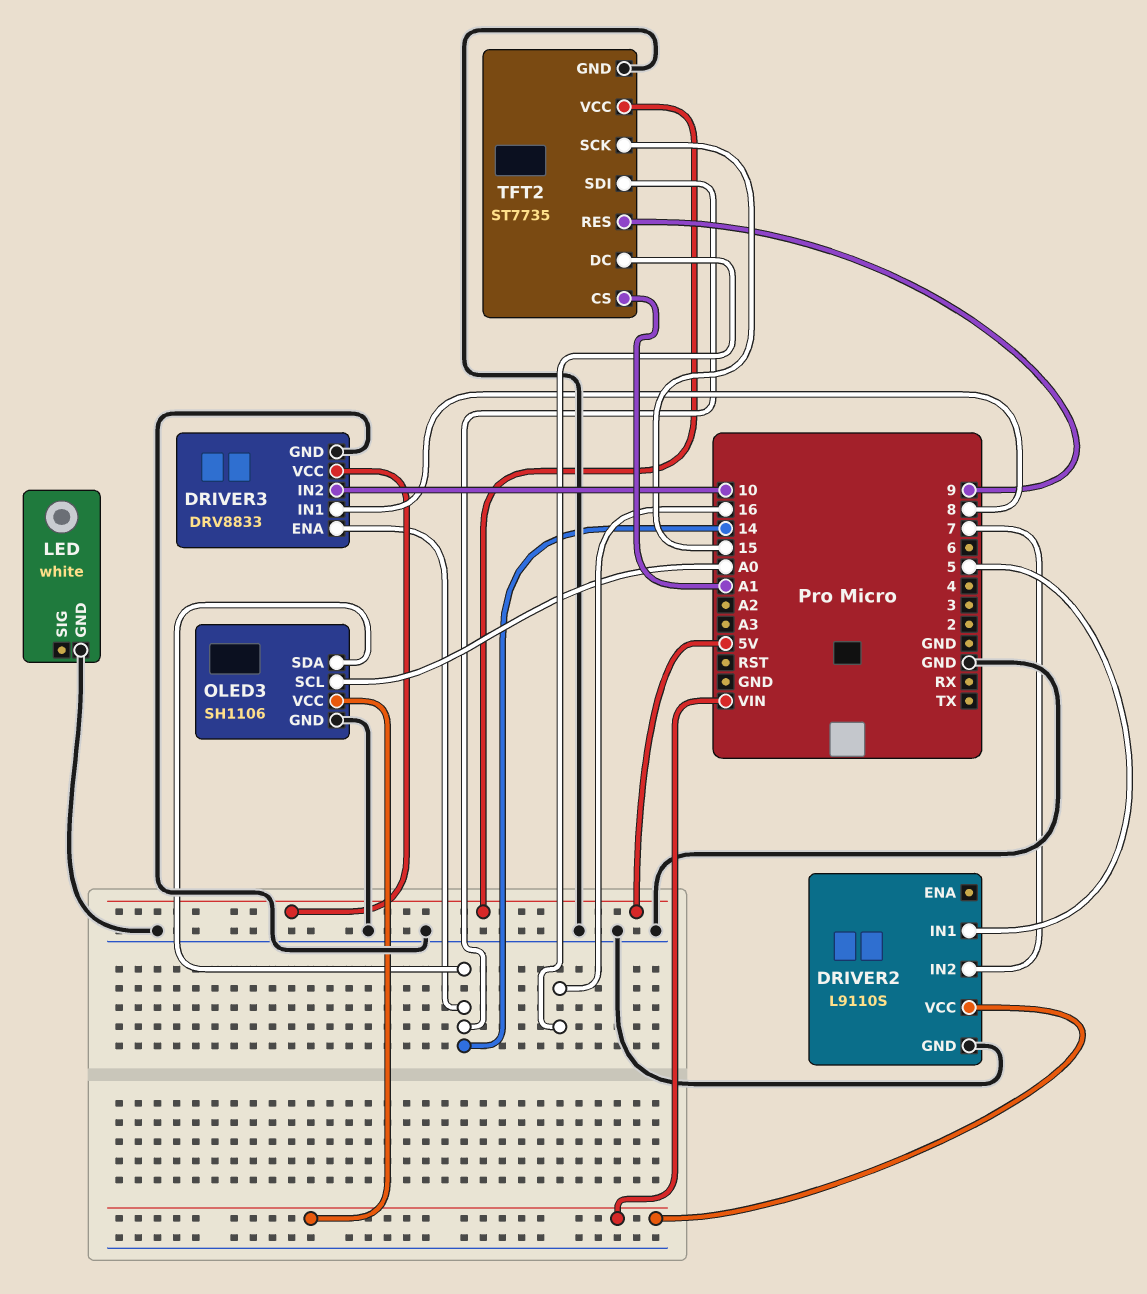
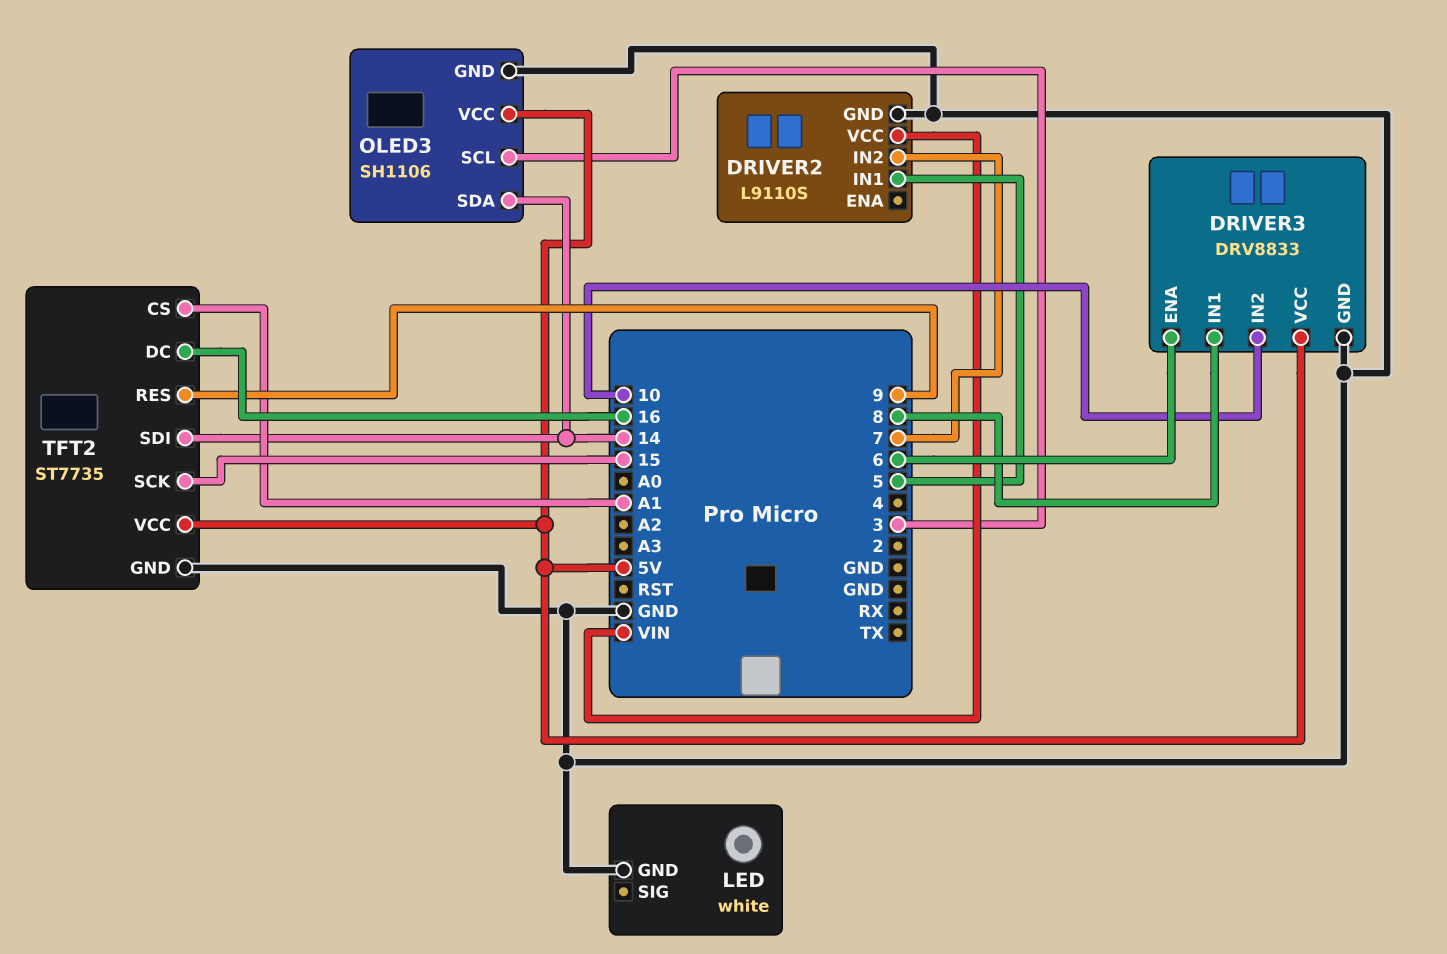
DRIVER3 pin ENA: 14 -> 6
OLED3 pin SCL: A0 -> 3
OLED3 pin VCC: VIN -> 5V

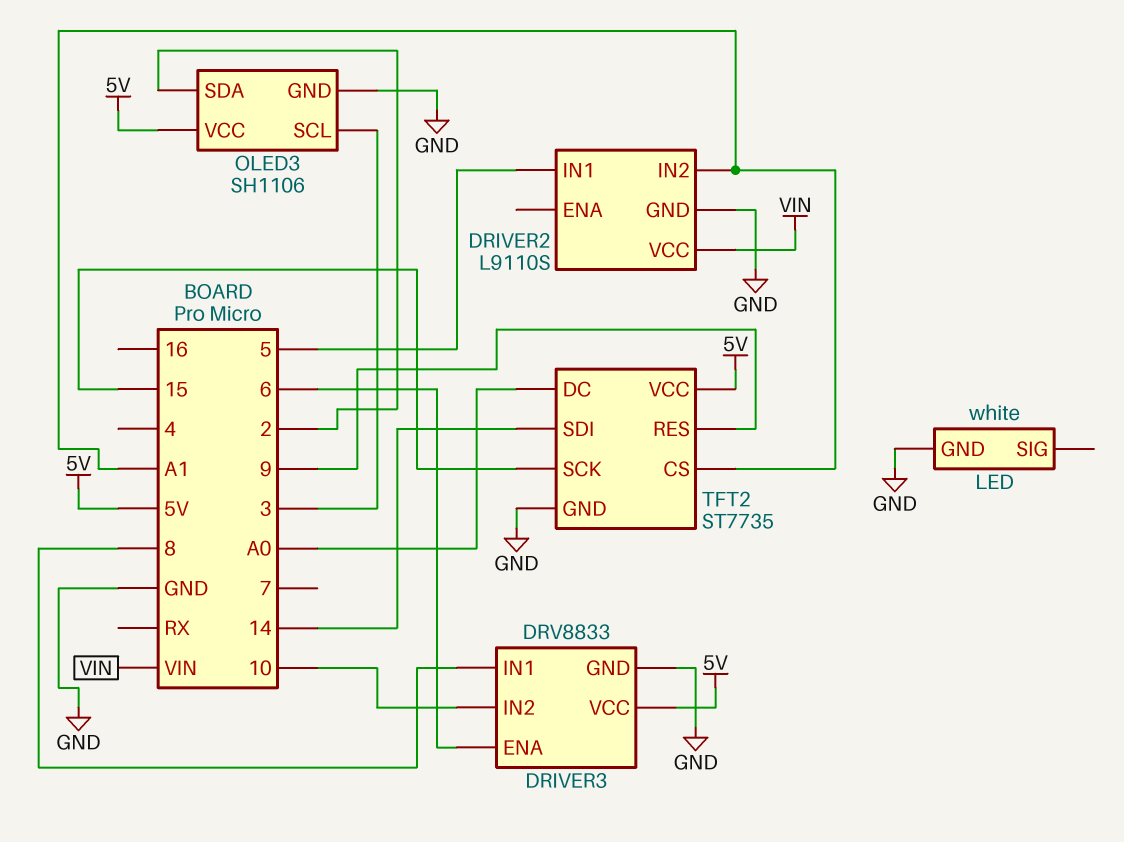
DRIVER2 pin IN2: 7 -> A1
OLED3 pin SDA: 14 -> 2
TFT2 pin DC: 16 -> A0

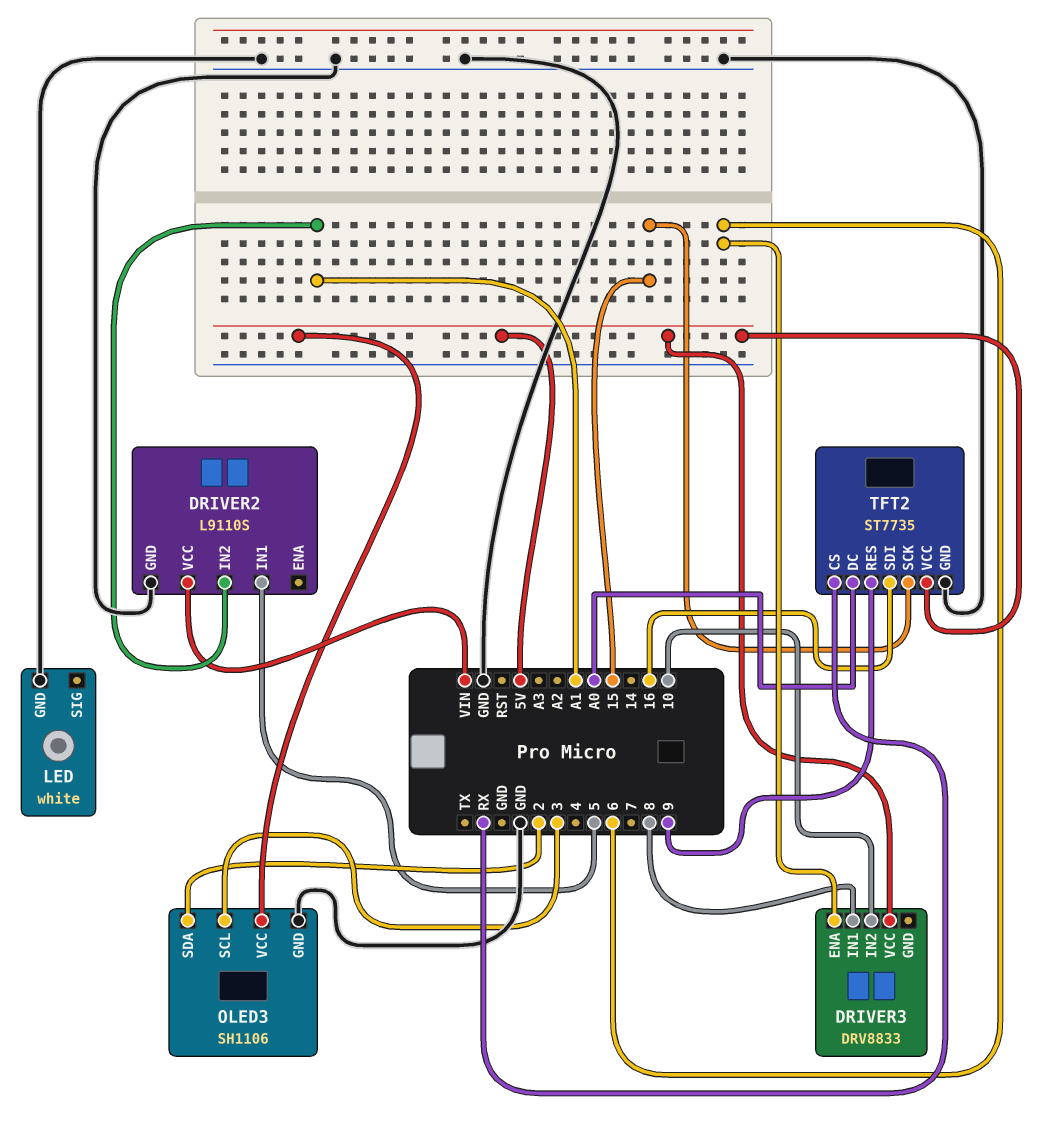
DRIVER3 pin GND: GND -> none
TFT2 pin CS: A1 -> RX
TFT2 pin SDI: 14 -> 16

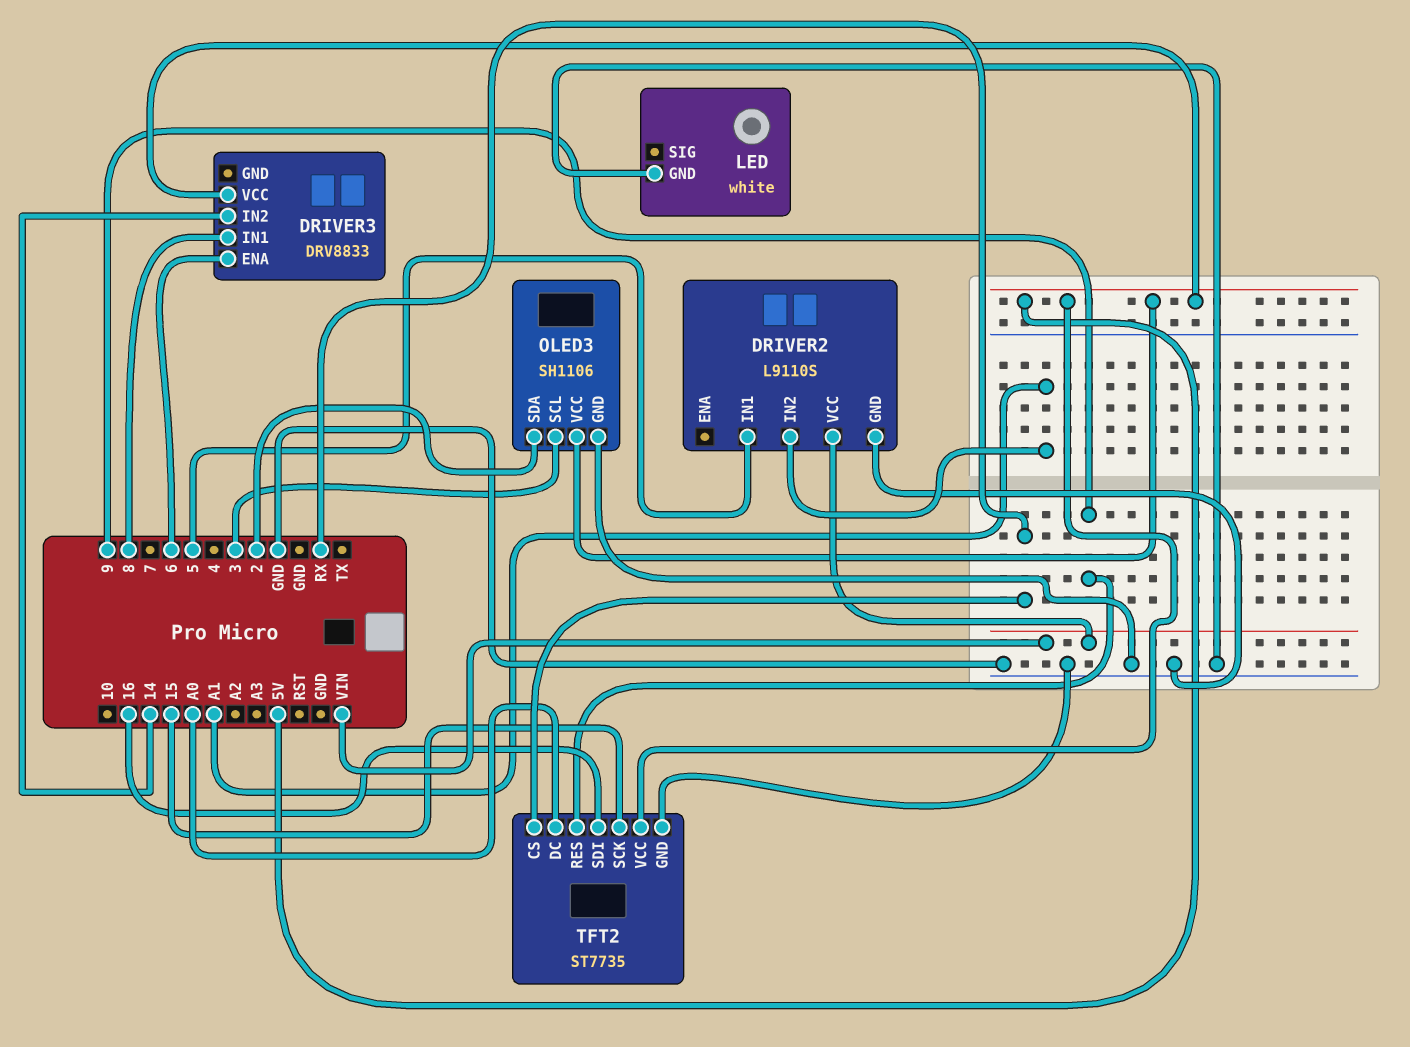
DRIVER3 pin IN2: 10 -> 14

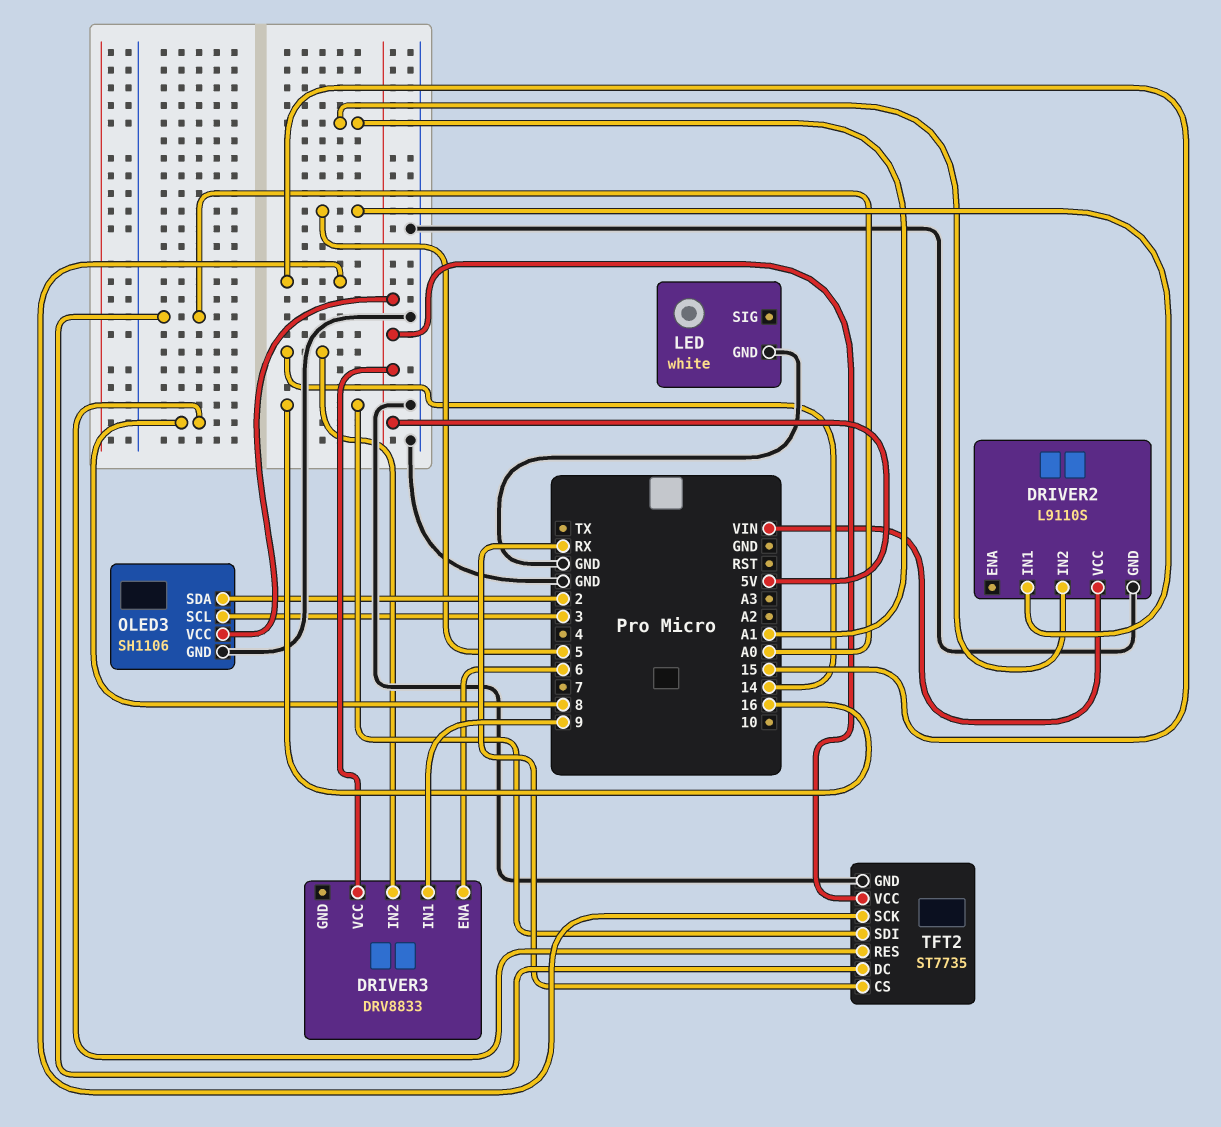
DRIVER3 pin IN1: 8 -> 9
TFT2 pin RES: 9 -> 8

